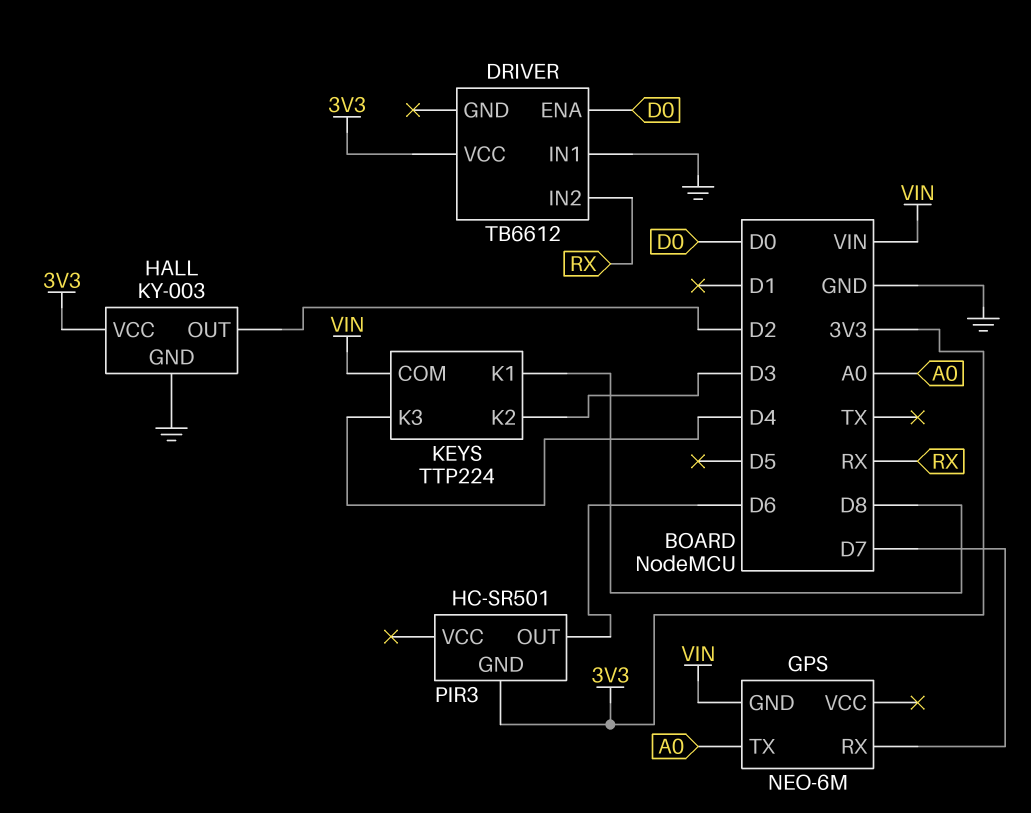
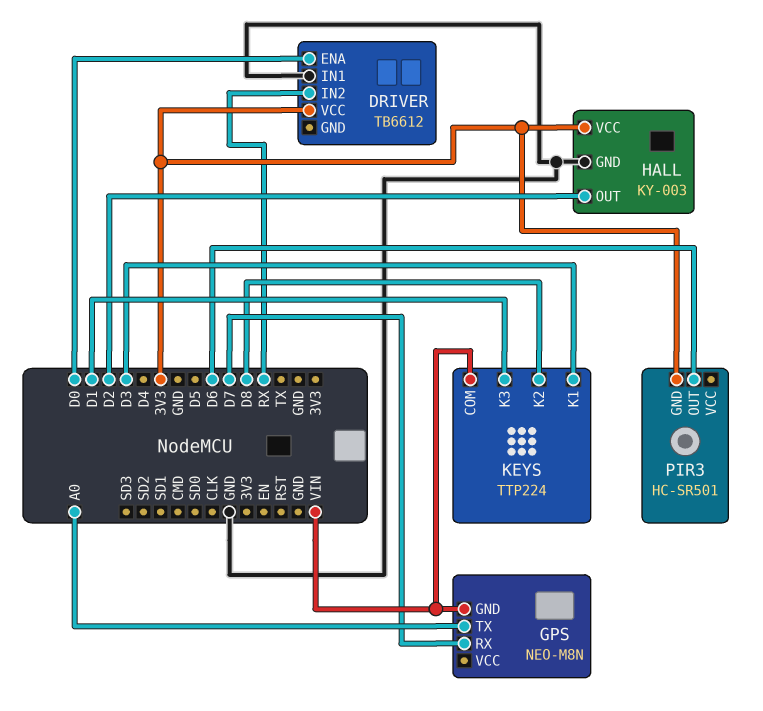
GPS: NEO-6M -> NEO-M8N
KEYS pin K1: D8 -> D3
KEYS pin K2: D3 -> D8
KEYS pin K3: D4 -> D1

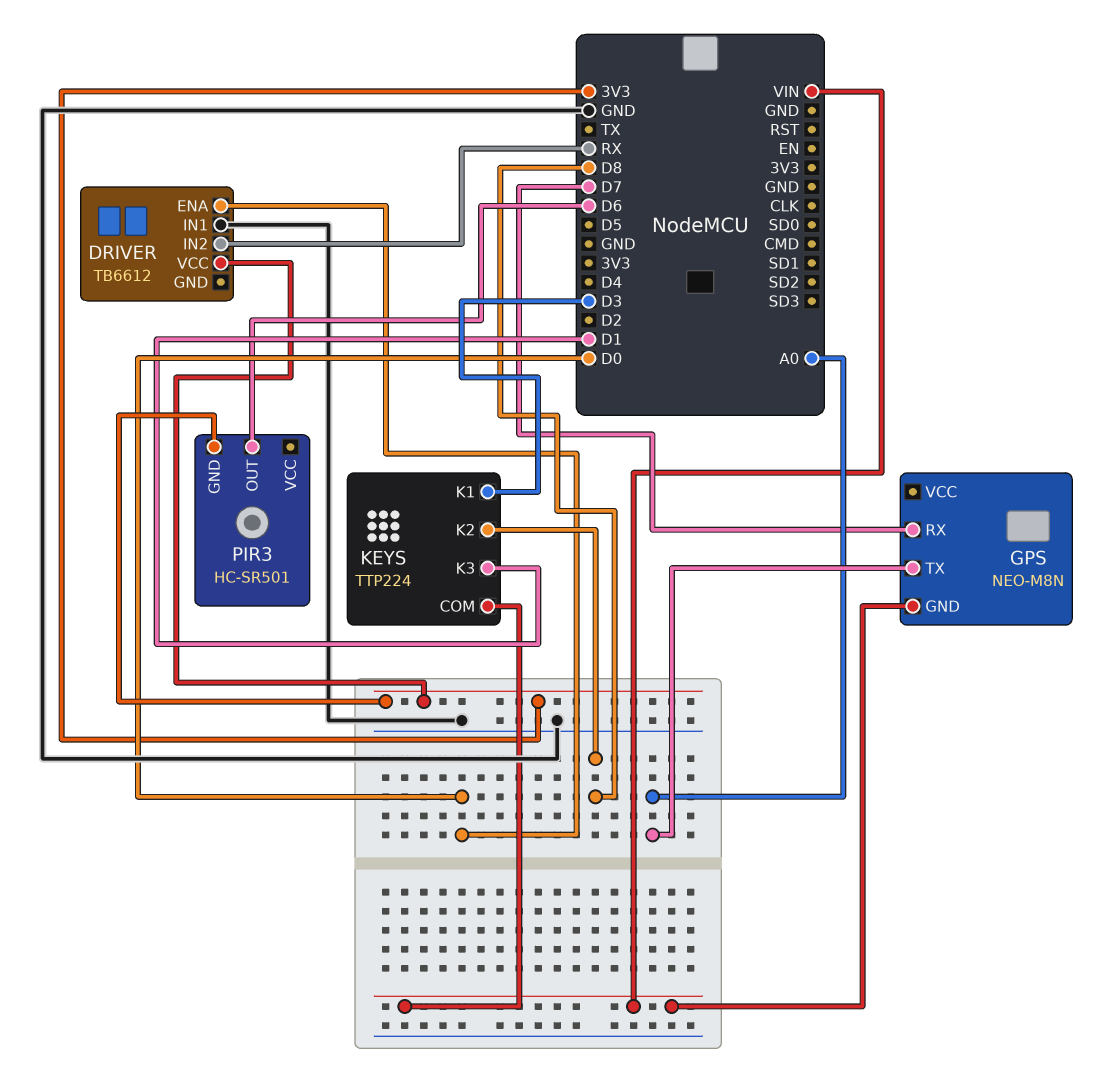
HALL: KY-003 -> none
HALL pin GND: GND -> none
HALL pin OUT: D2 -> none
HALL pin VCC: 3V3 -> none

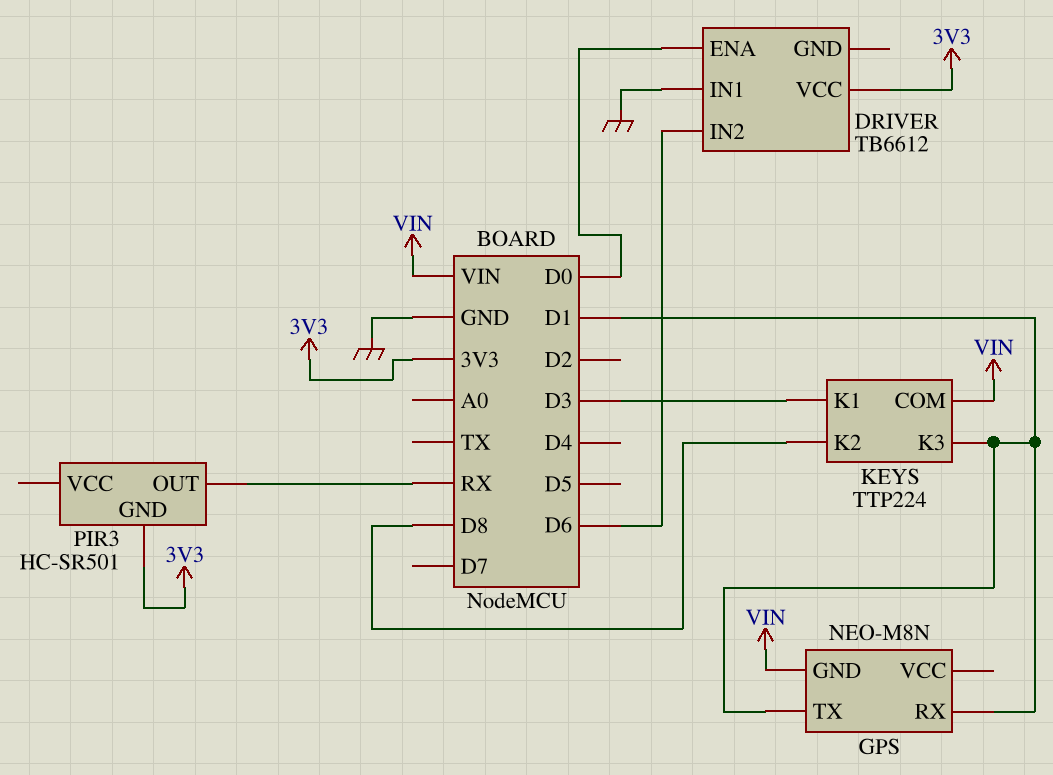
DRIVER pin IN2: RX -> D6
GPS pin RX: D7 -> D1
GPS pin TX: A0 -> D1
PIR3 pin OUT: D6 -> RX

